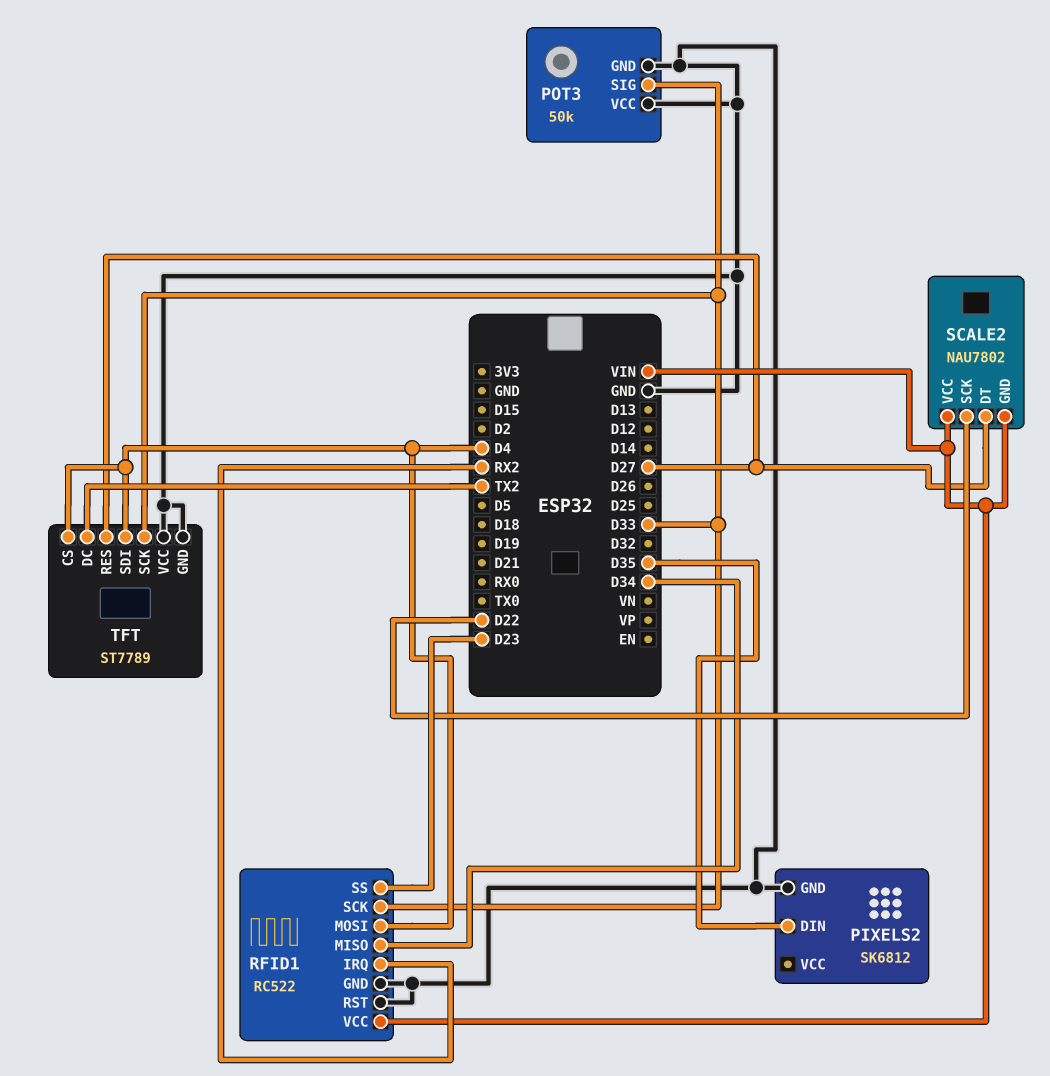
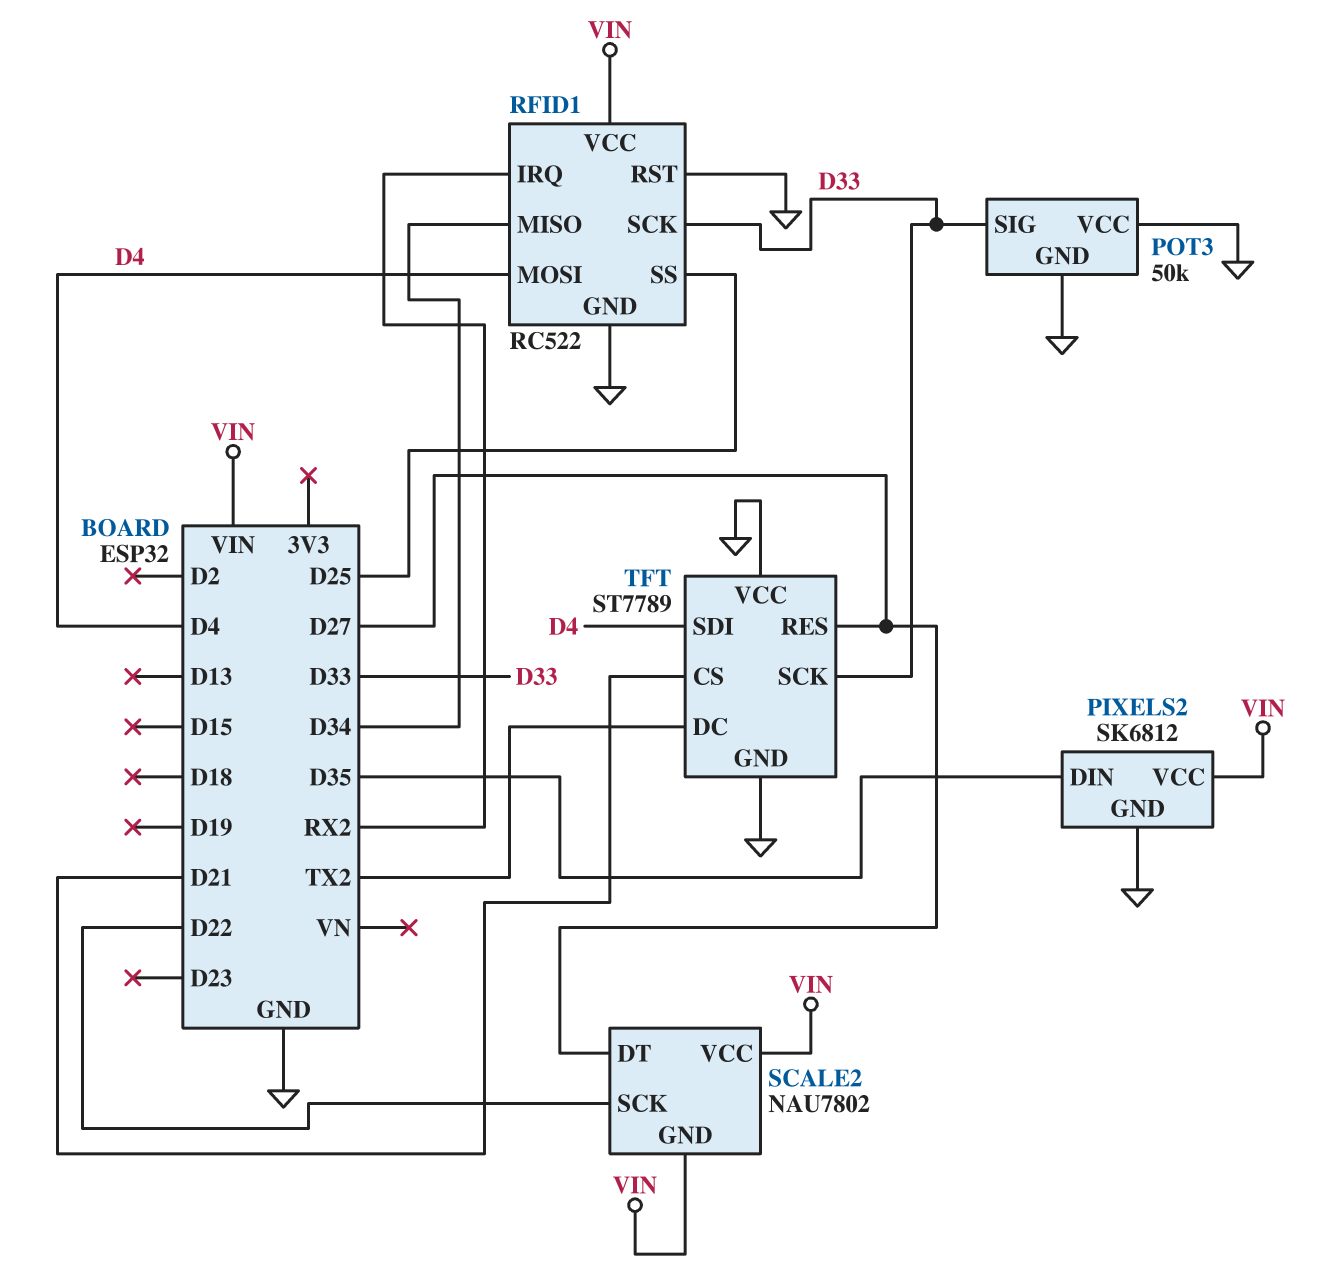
PIXELS2 pin VCC: none -> VIN
RFID1 pin SS: D23 -> D25
TFT pin CS: D4 -> D21

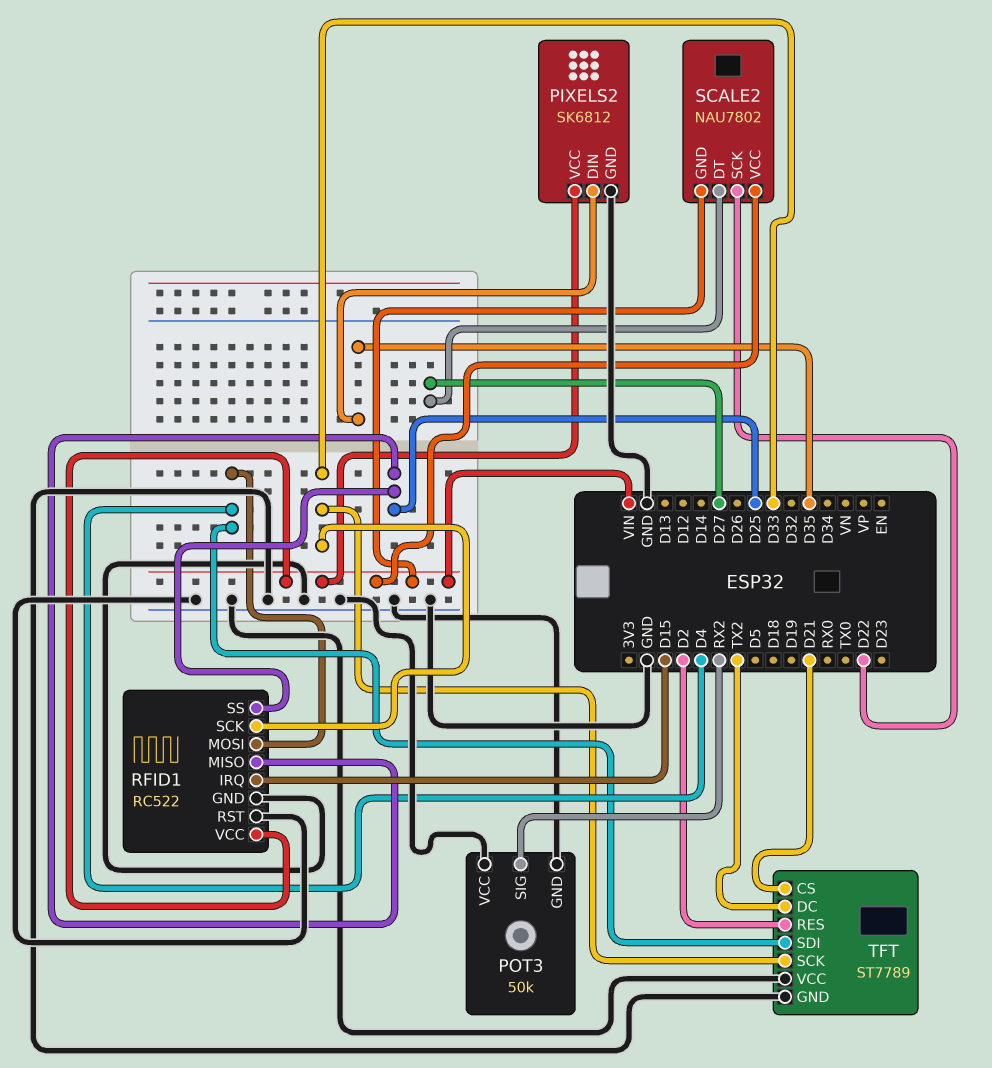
POT3 pin SIG: D33 -> RX2
RFID1 pin IRQ: RX2 -> D15
RFID1 pin MISO: D34 -> D25
TFT pin RES: D27 -> D2

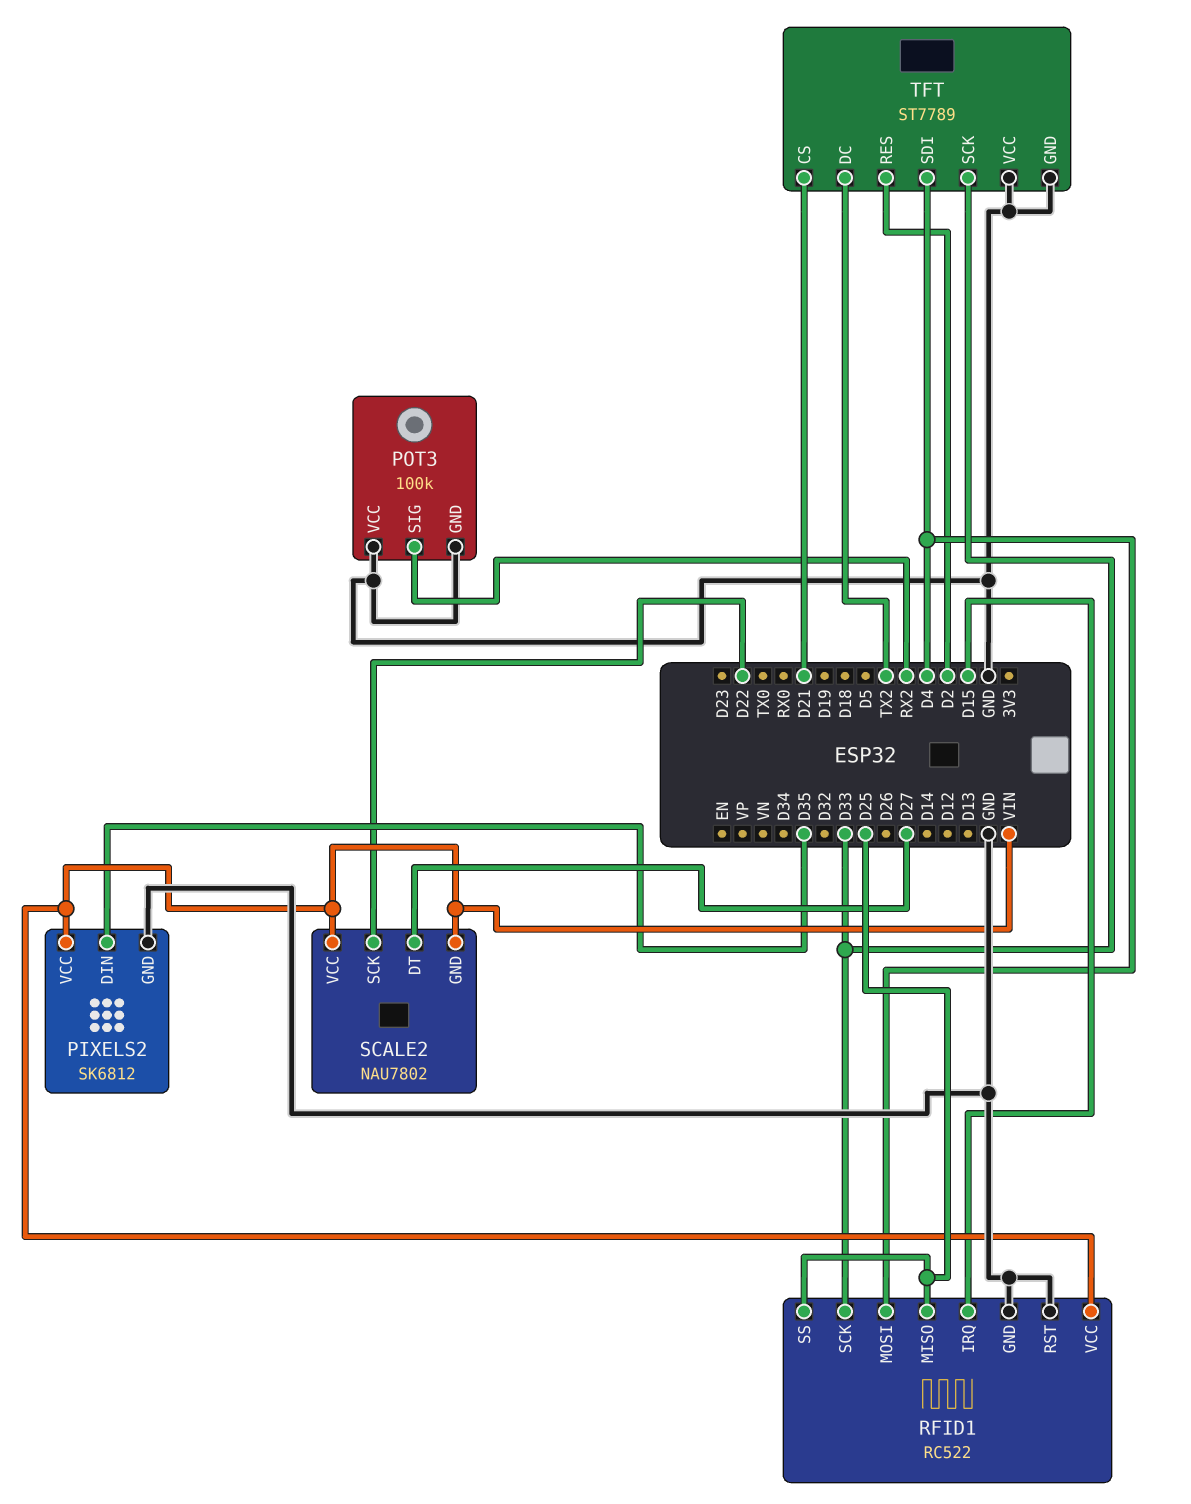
POT3: 50k -> 100k

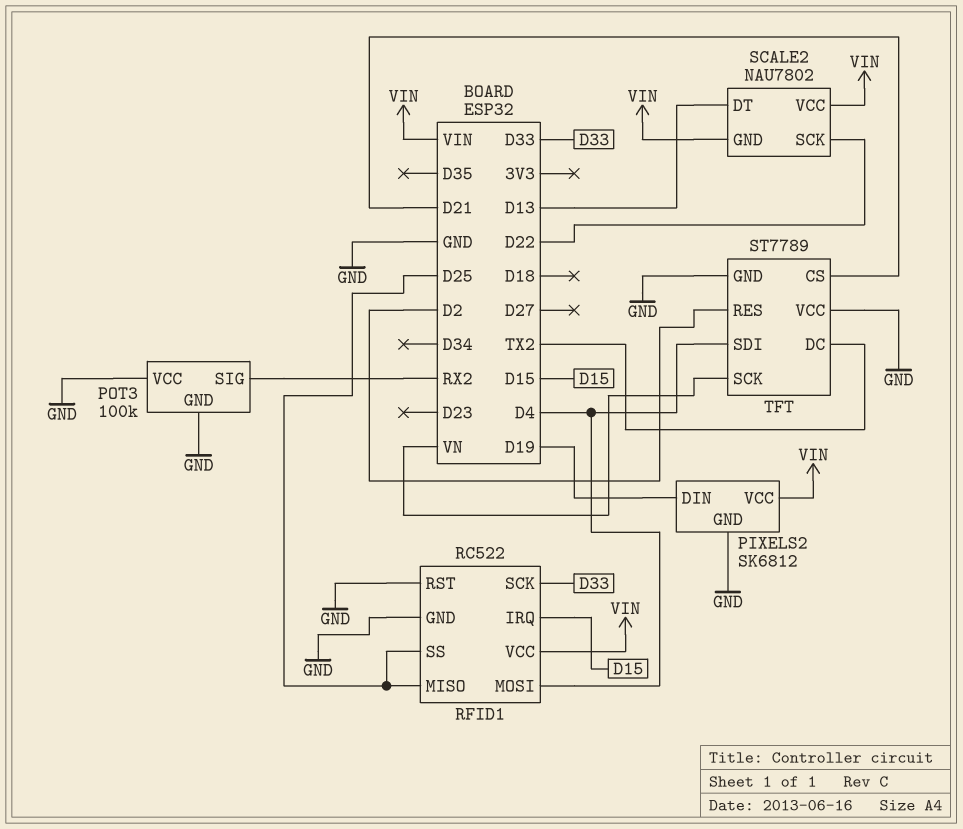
PIXELS2 pin DIN: D35 -> D19
SCALE2 pin DT: D27 -> D13
TFT pin SCK: D33 -> VN

